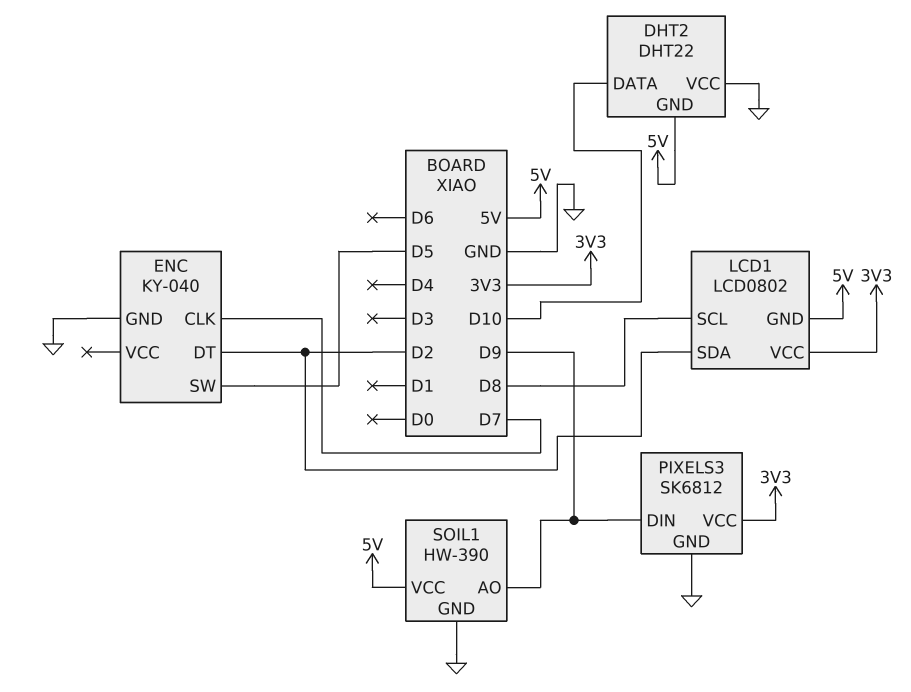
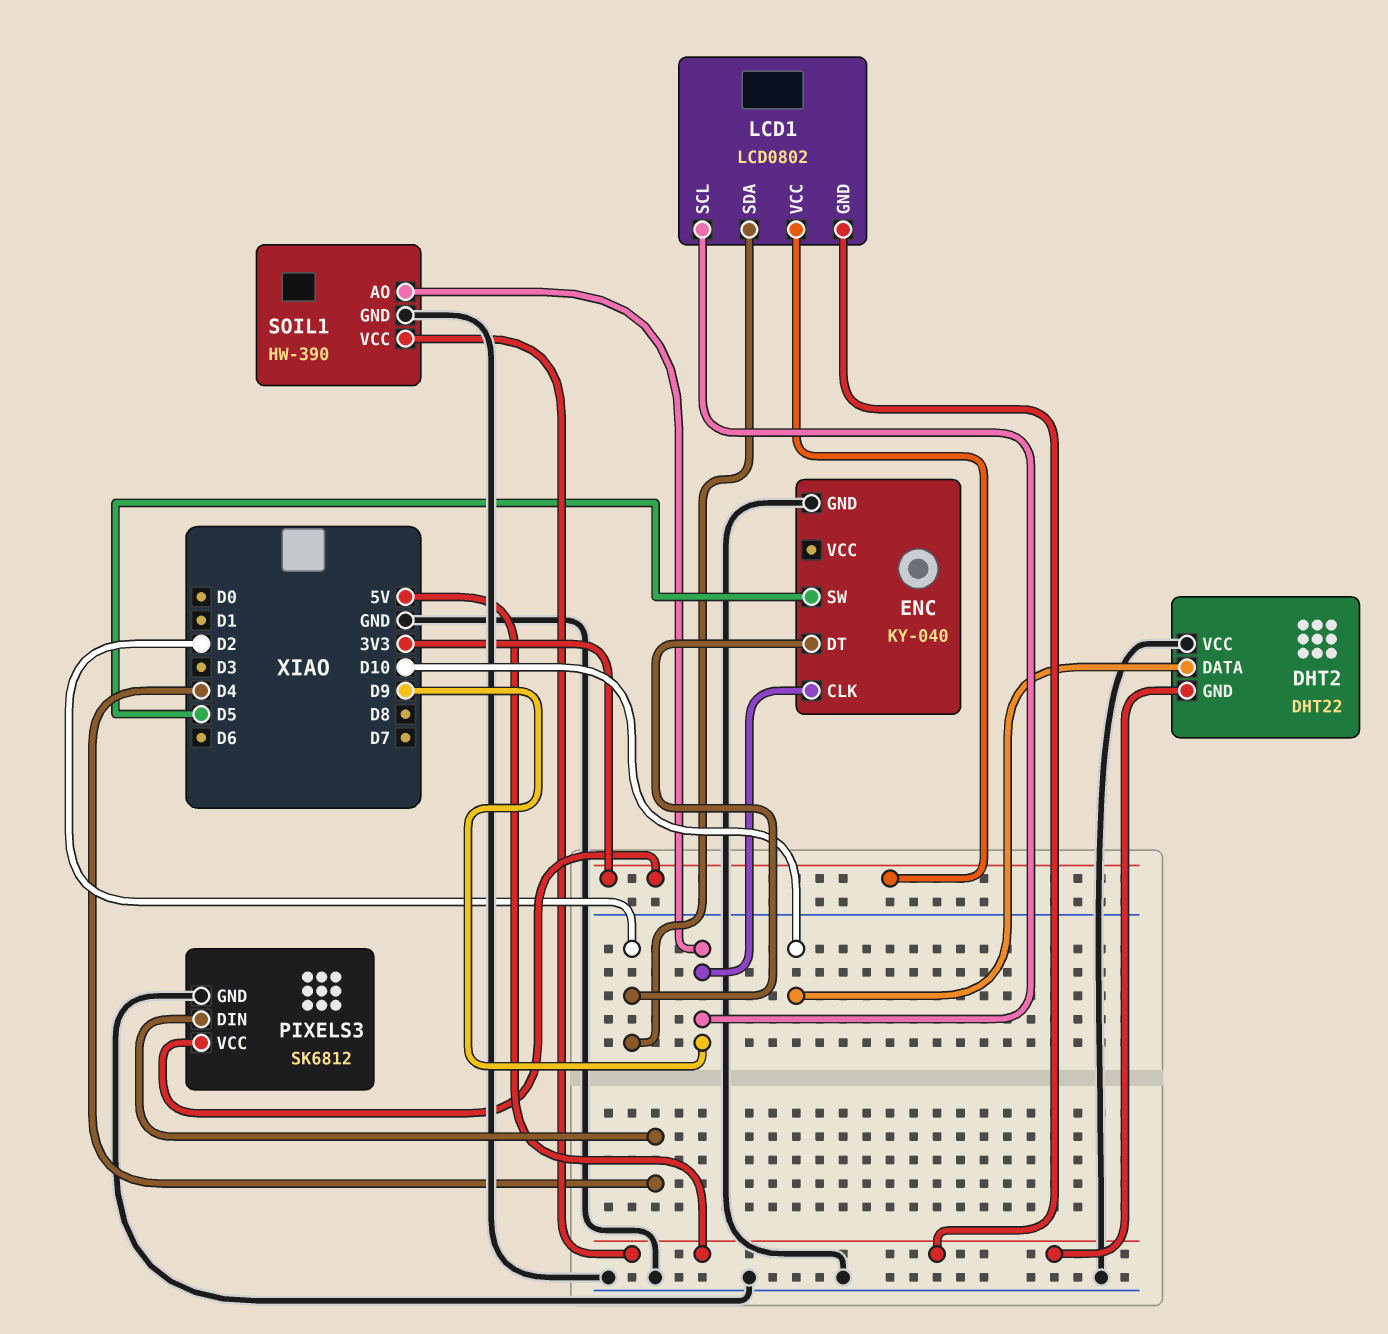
ENC pin CLK: D7 -> D9
LCD1 pin SCL: D8 -> D9
PIXELS3 pin DIN: D9 -> D4

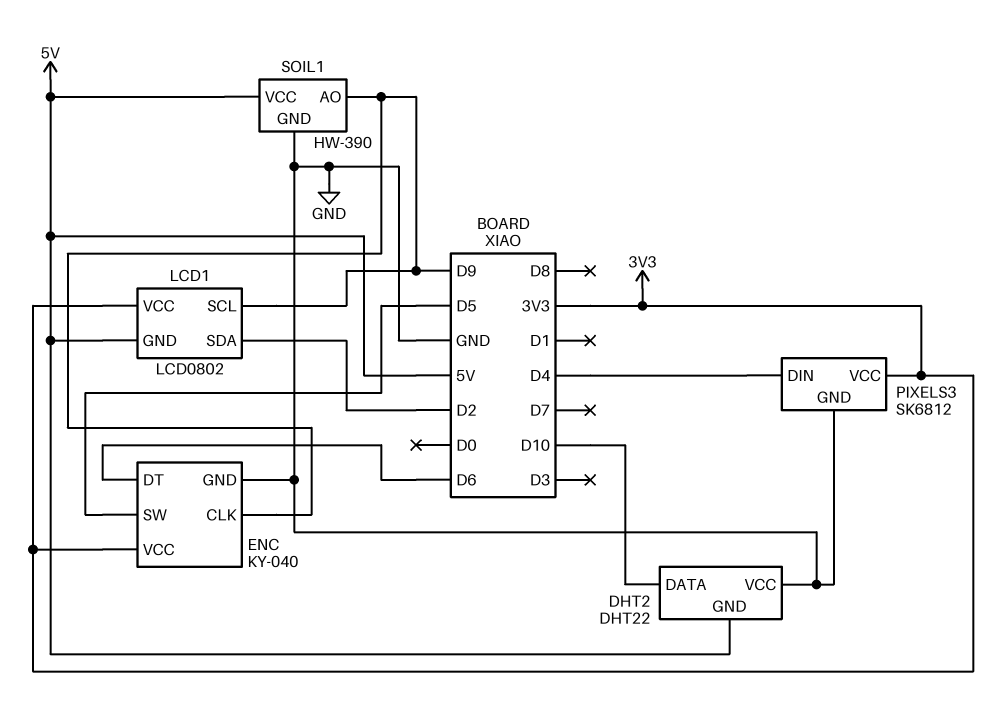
ENC pin DT: D2 -> D6
ENC pin VCC: none -> 3V3

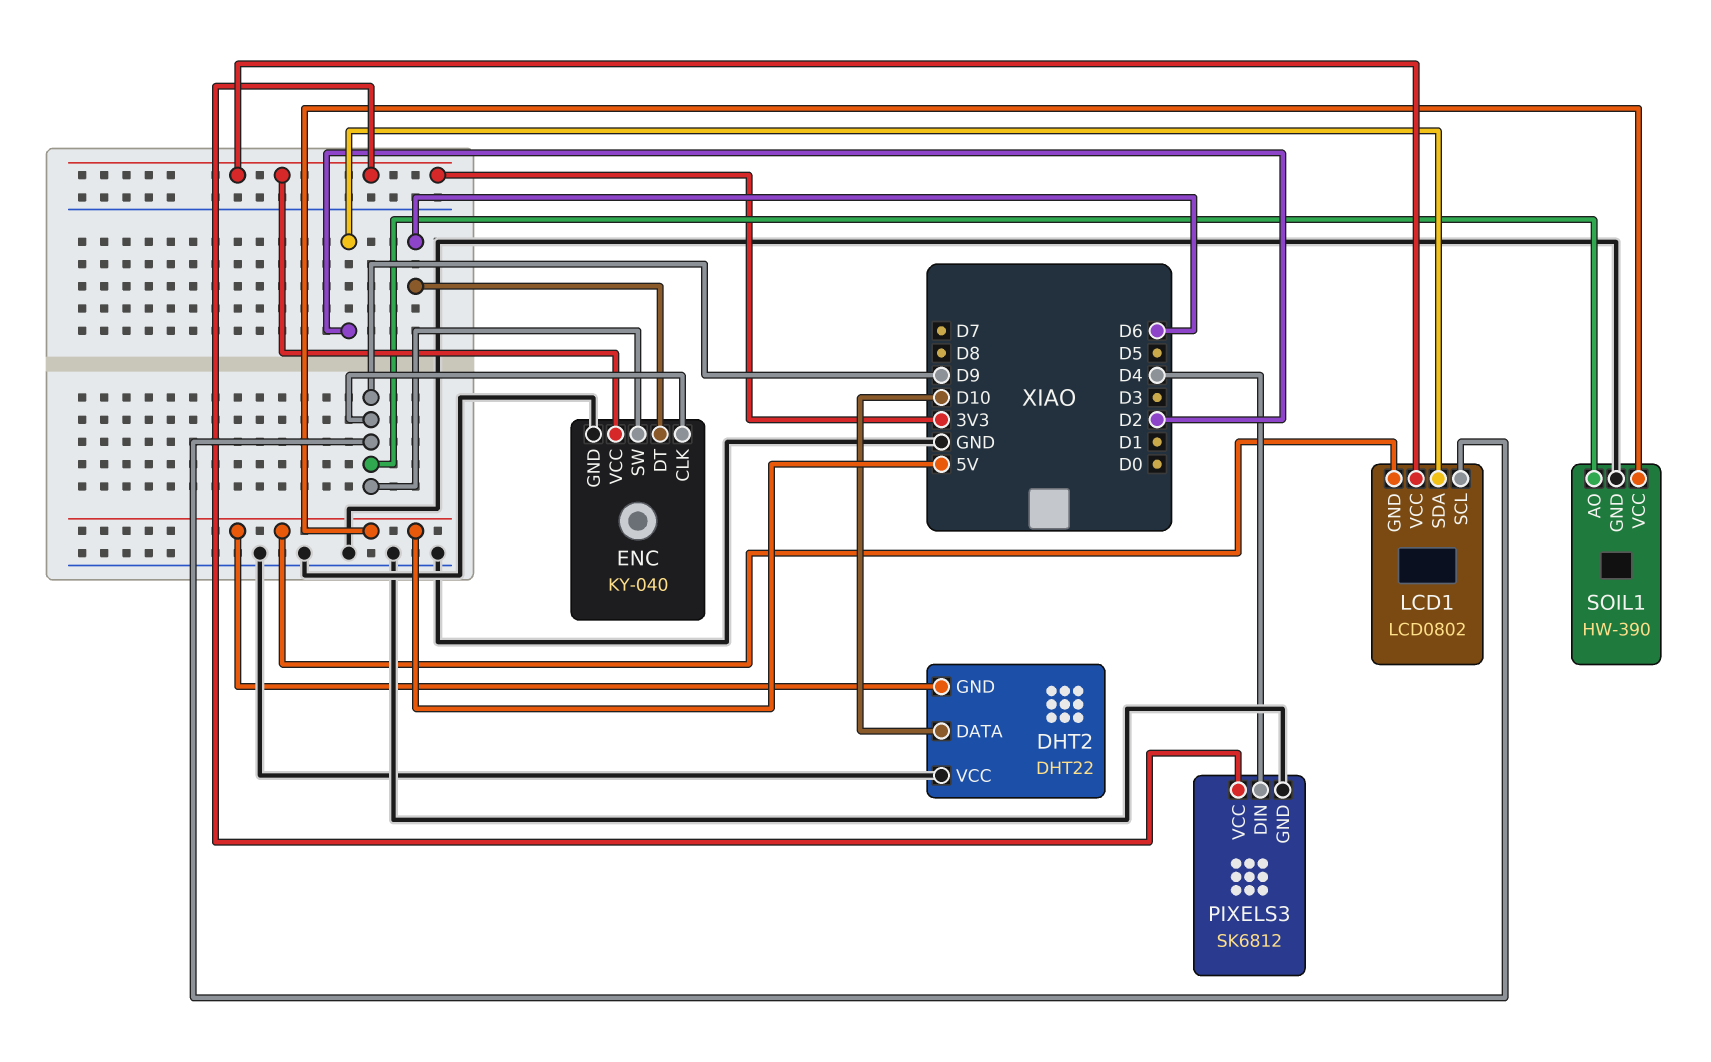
ENC pin SW: D5 -> D9

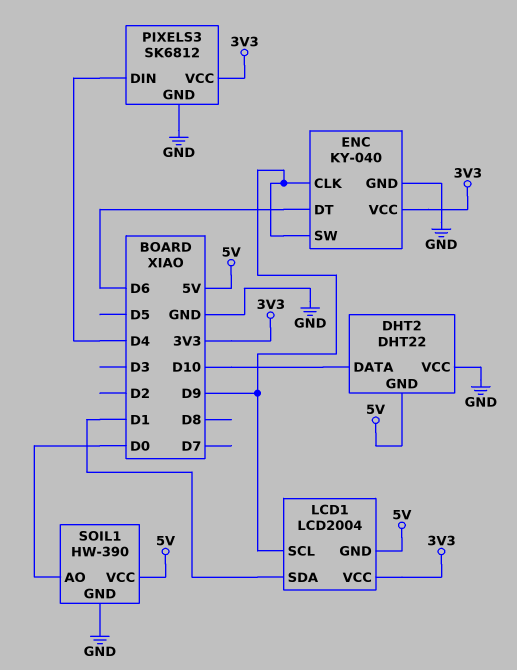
LCD1: LCD0802 -> LCD2004
LCD1 pin SDA: D2 -> D1
SOIL1 pin AO: D9 -> D0

